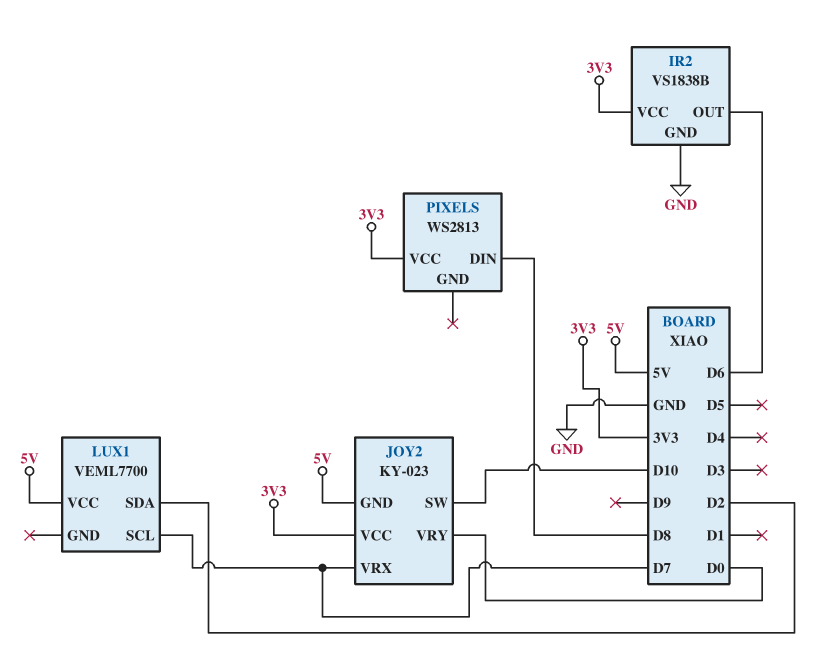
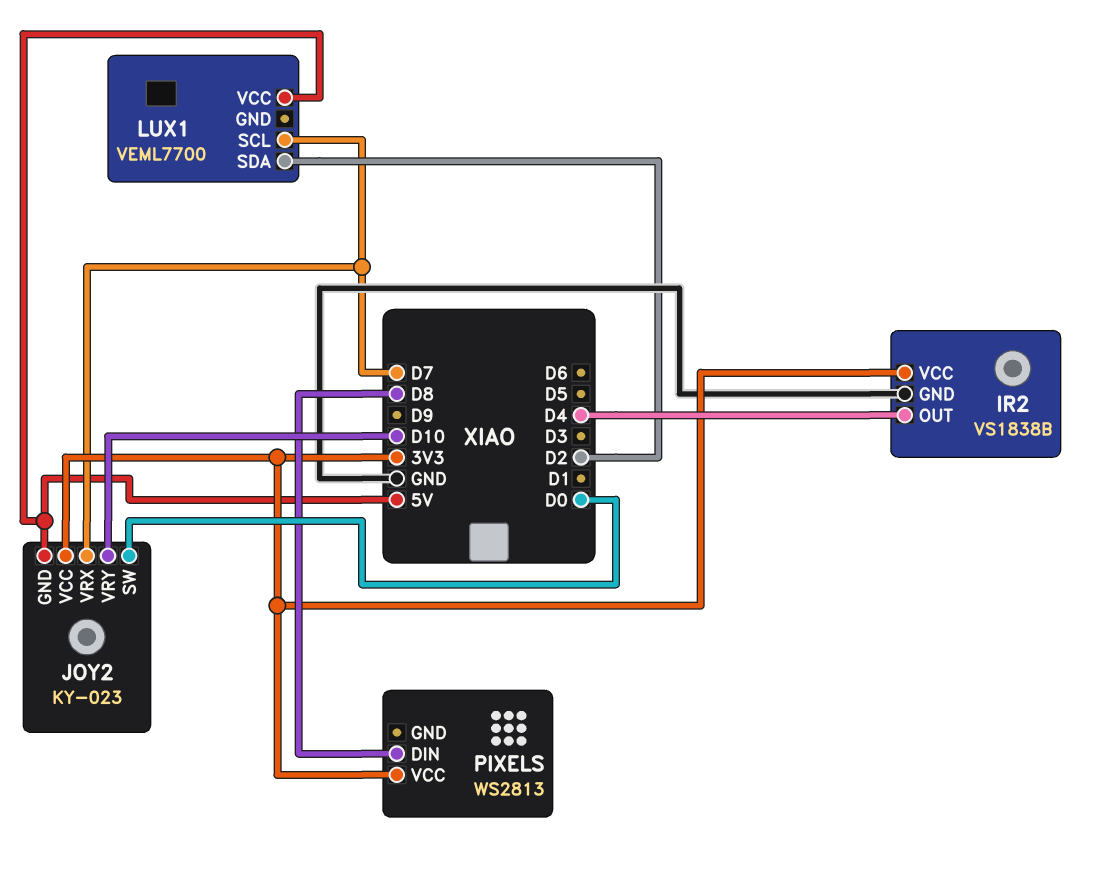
IR2 pin OUT: D6 -> D4
JOY2 pin SW: D10 -> D0
JOY2 pin VRY: D0 -> D10

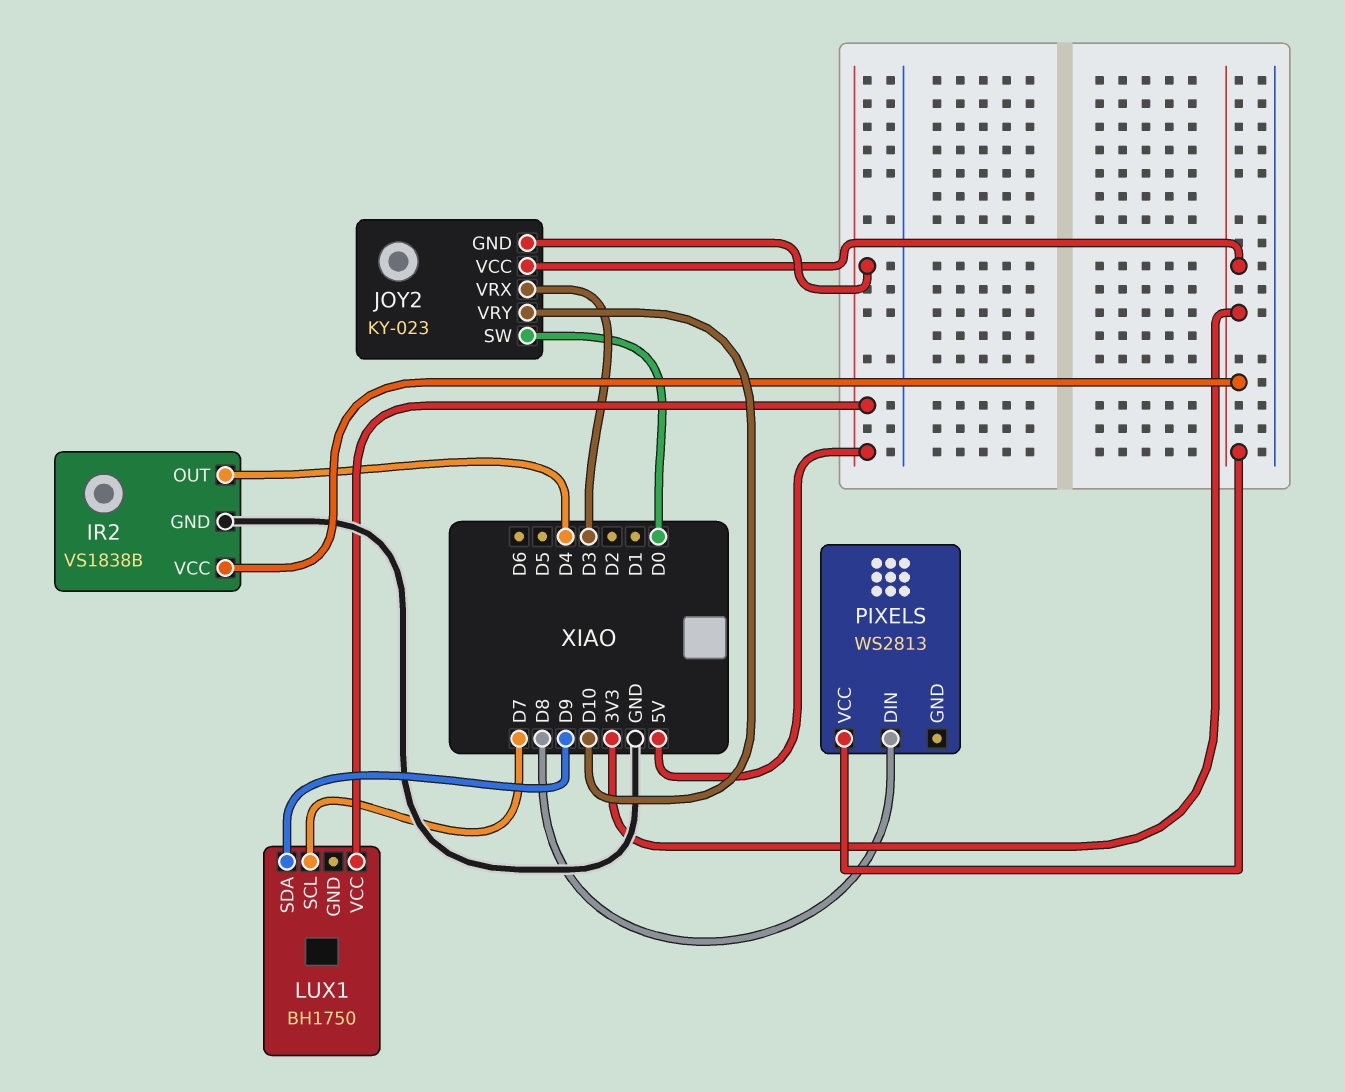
JOY2 pin VRX: D7 -> D3
LUX1: VEML7700 -> BH1750
LUX1 pin SDA: D2 -> D9

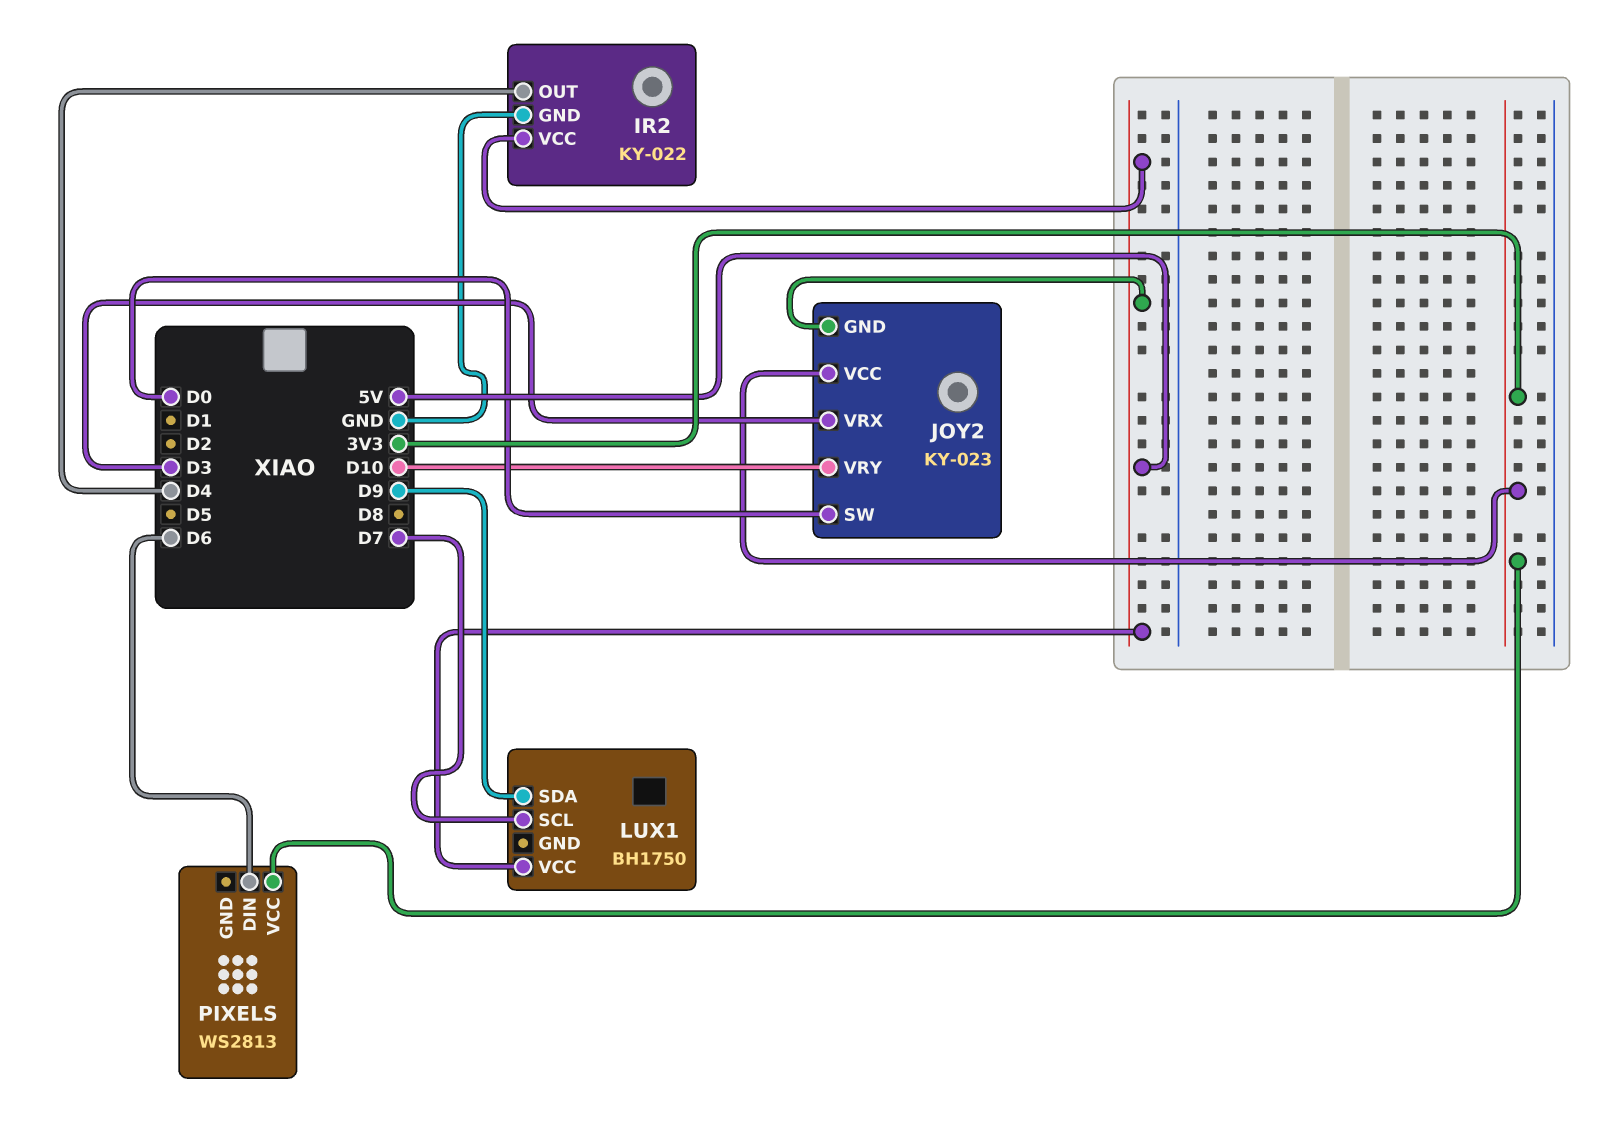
IR2: VS1838B -> KY-022
IR2 pin VCC: 3V3 -> 5V
PIXELS pin DIN: D8 -> D6

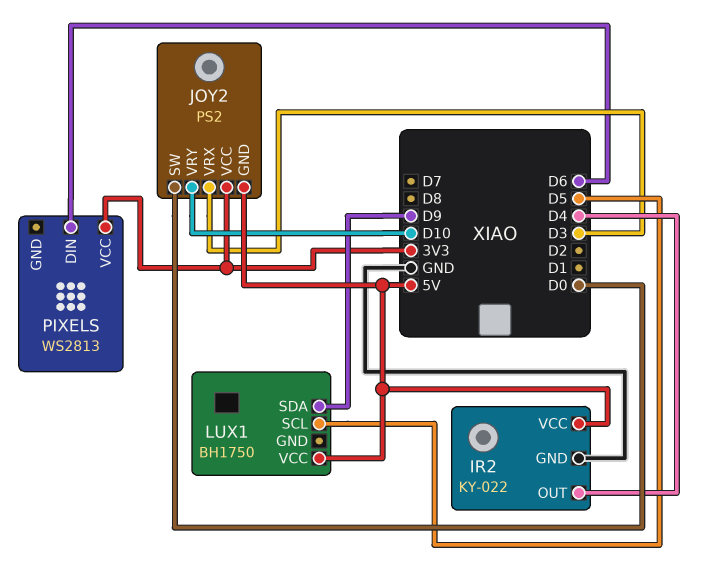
JOY2: KY-023 -> PS2
LUX1 pin SCL: D7 -> D5

